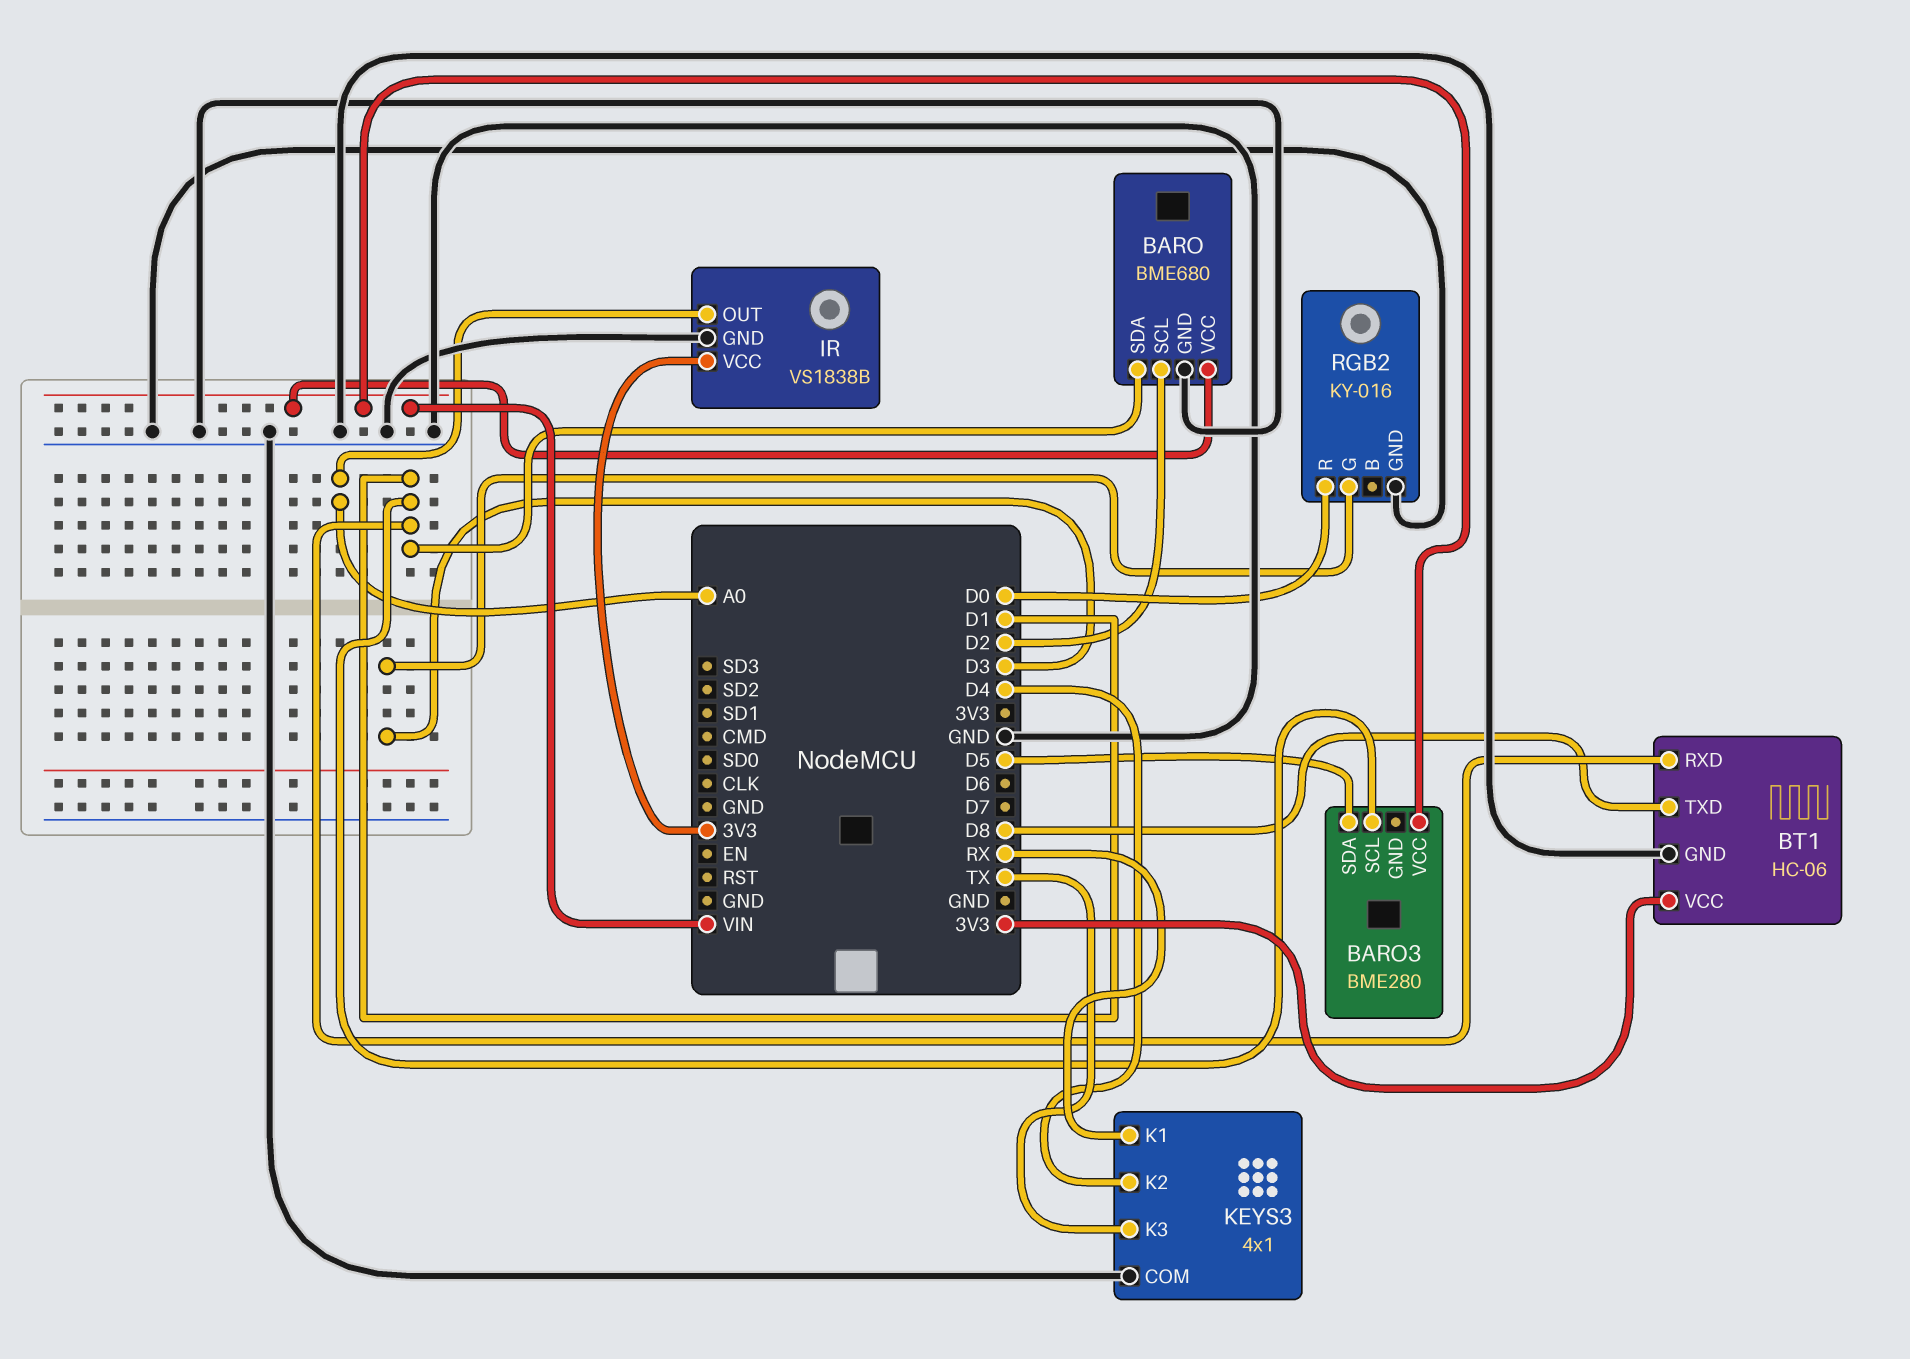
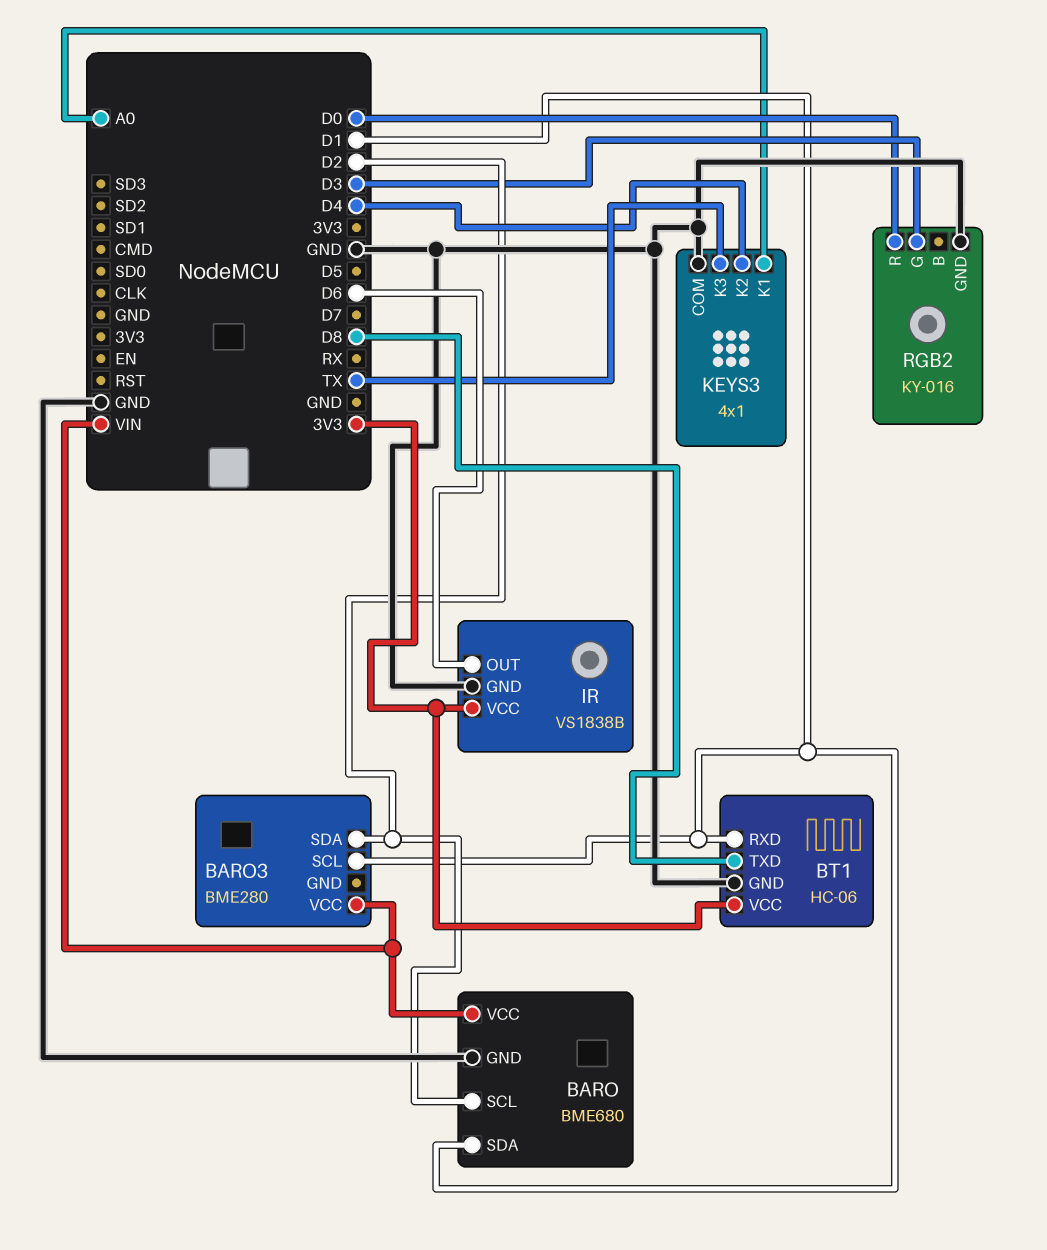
BARO3 pin SDA: D5 -> D2
IR pin OUT: A0 -> D6
KEYS3 pin K1: RX -> A0

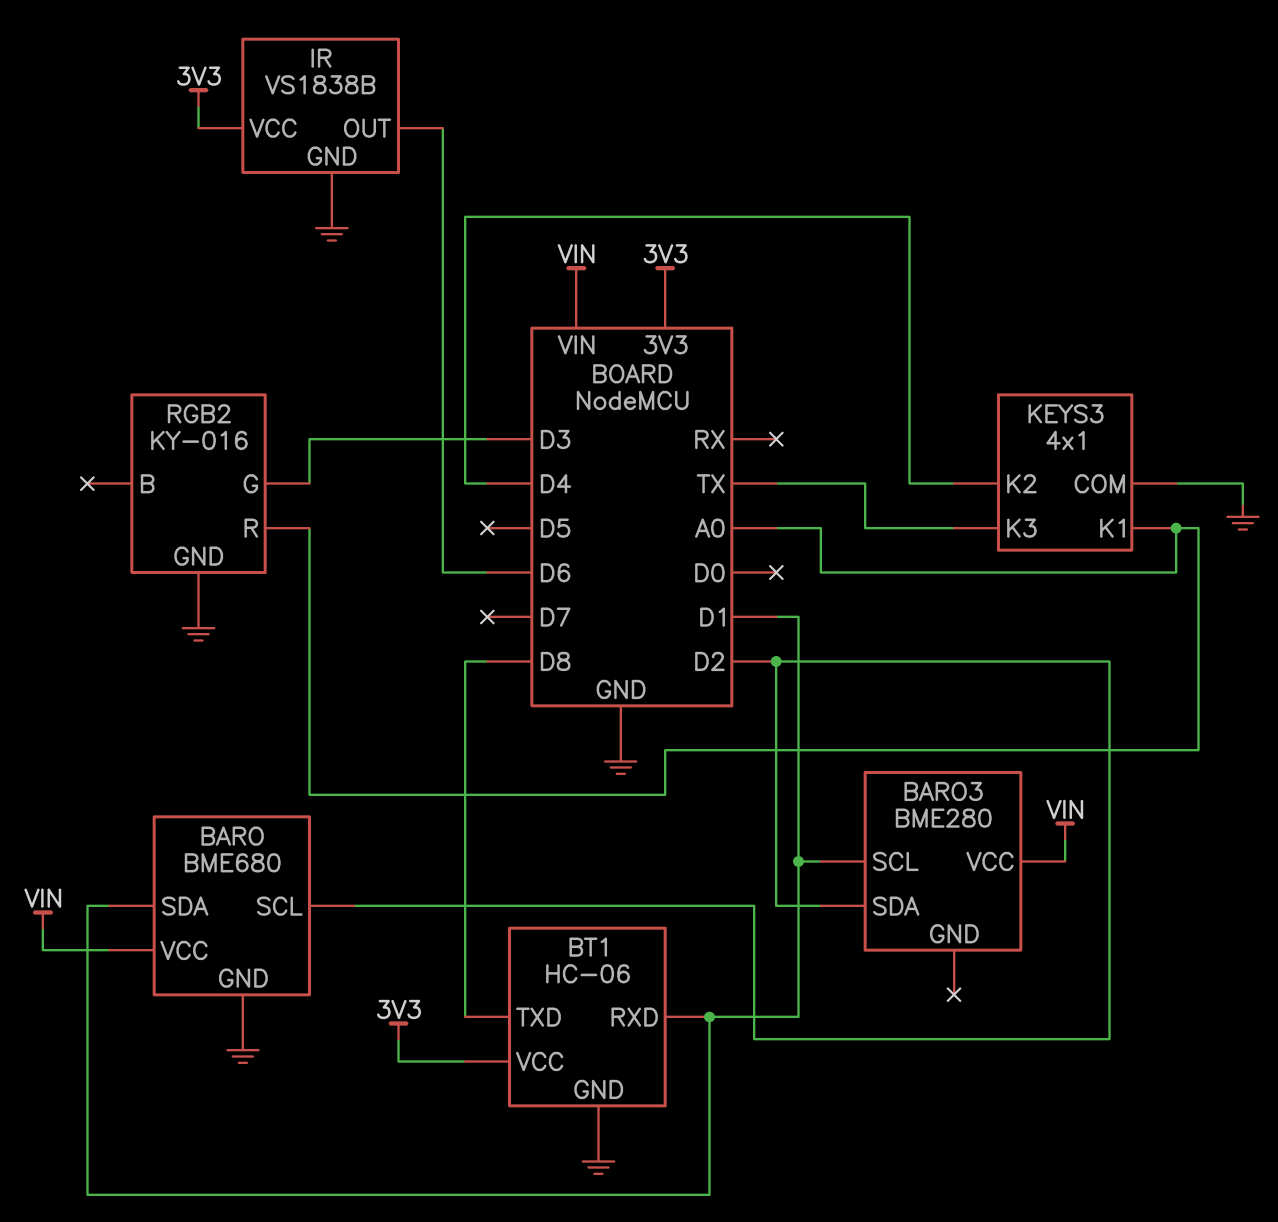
RGB2 pin R: D0 -> A0

